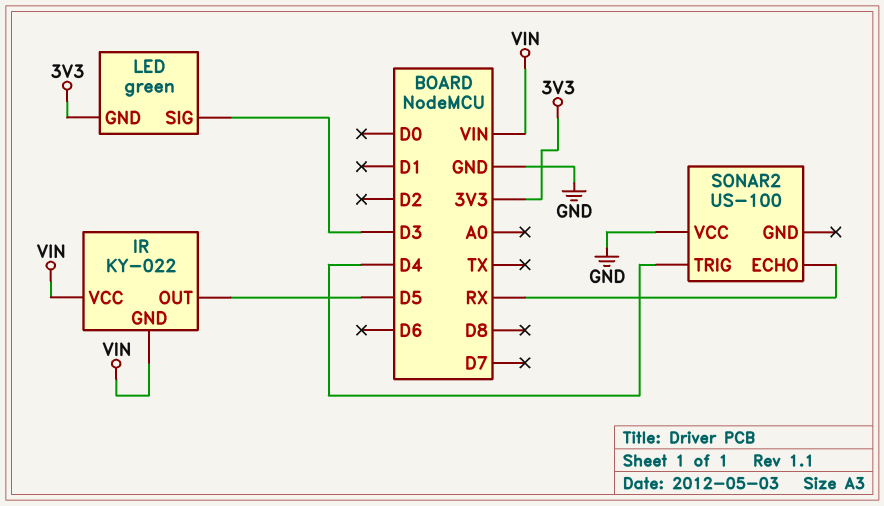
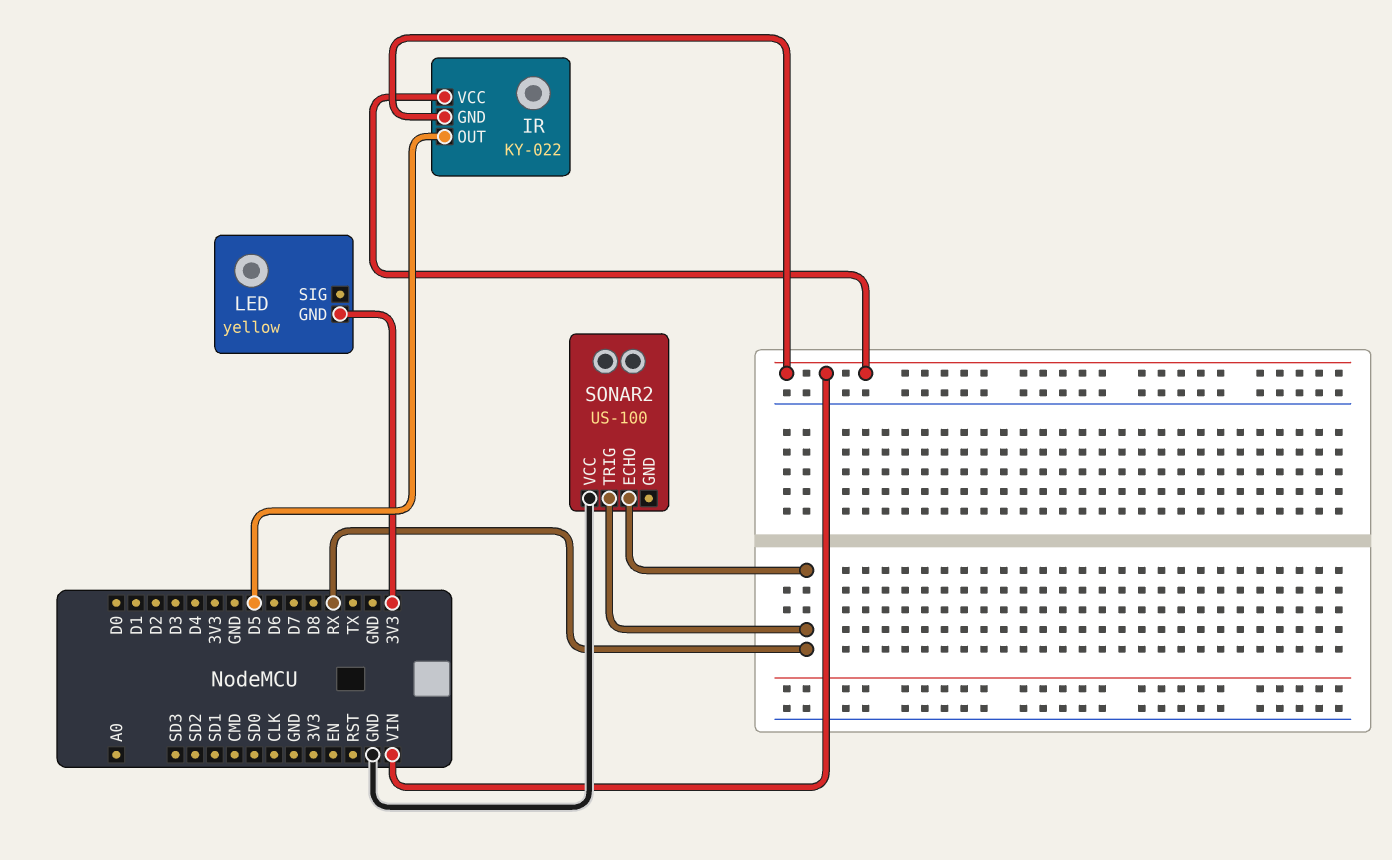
LED: green -> yellow
LED pin SIG: D3 -> none
SONAR2 pin TRIG: D4 -> RX

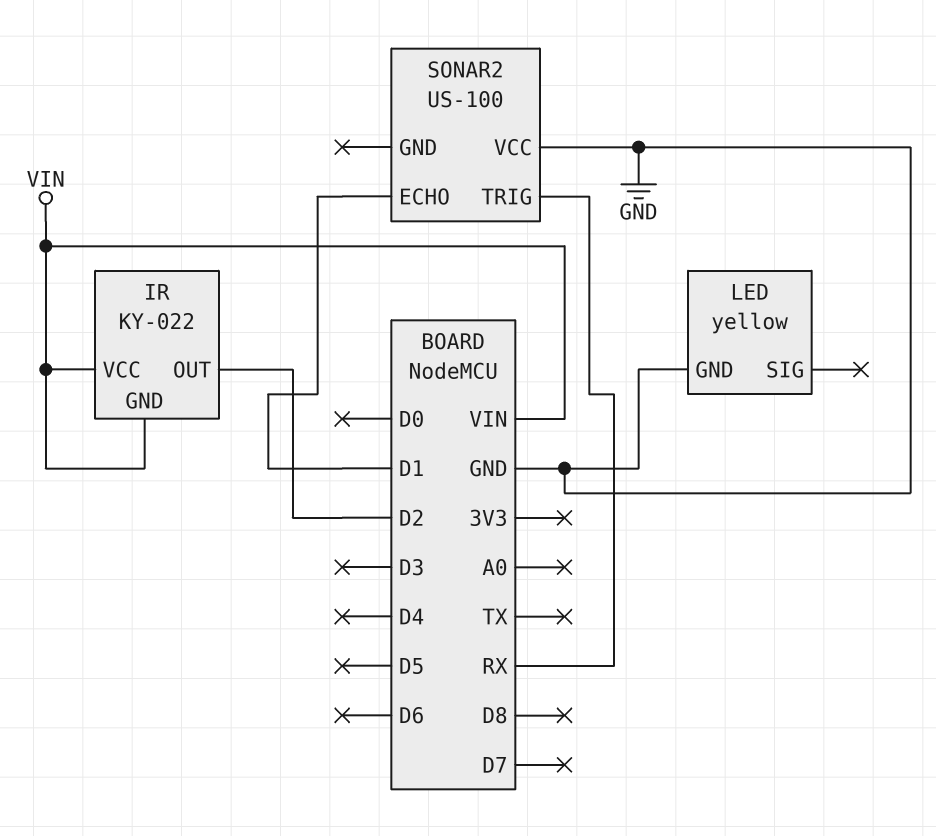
IR pin OUT: D5 -> D2
LED pin GND: 3V3 -> GND
SONAR2 pin ECHO: RX -> D1

